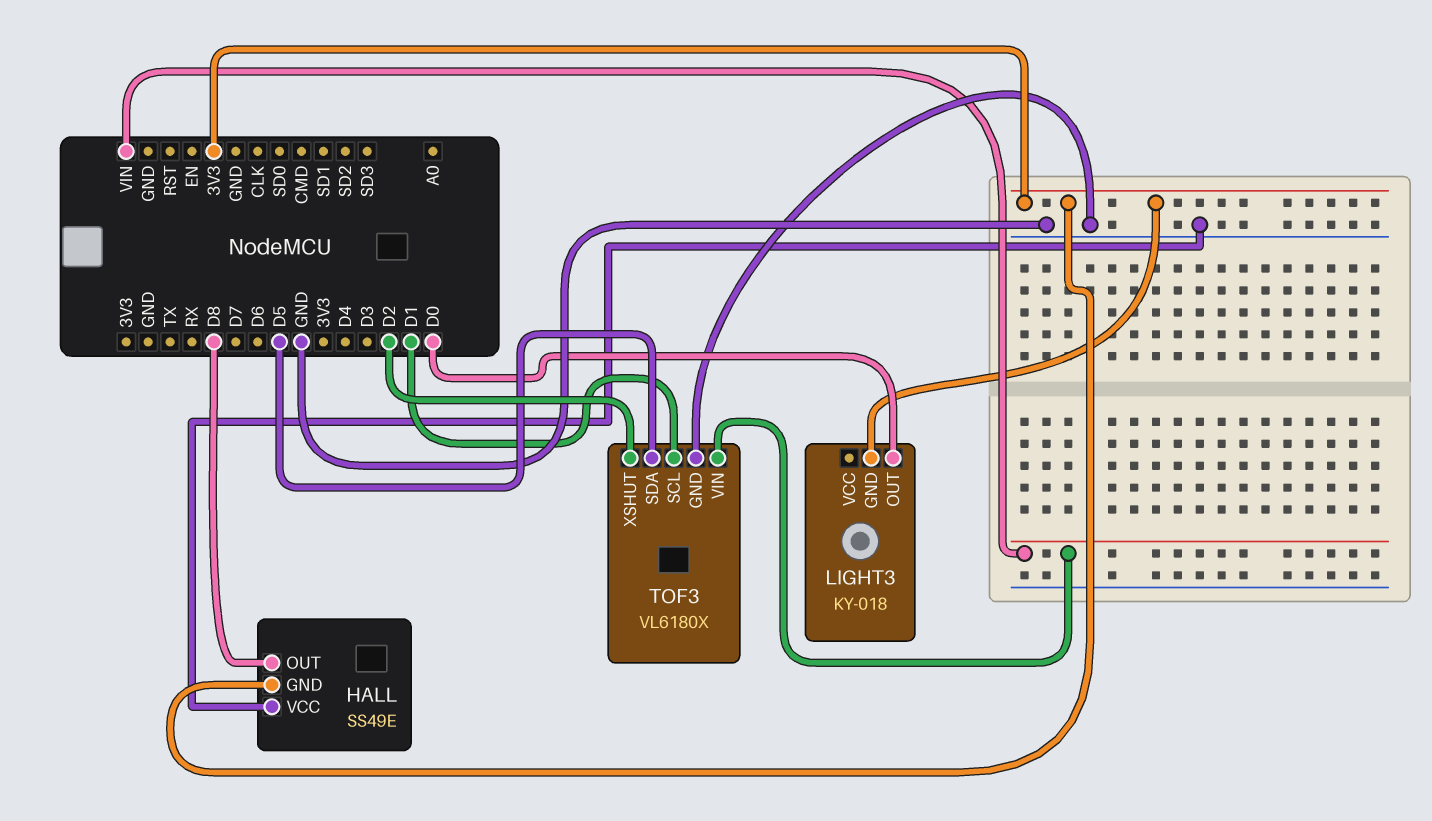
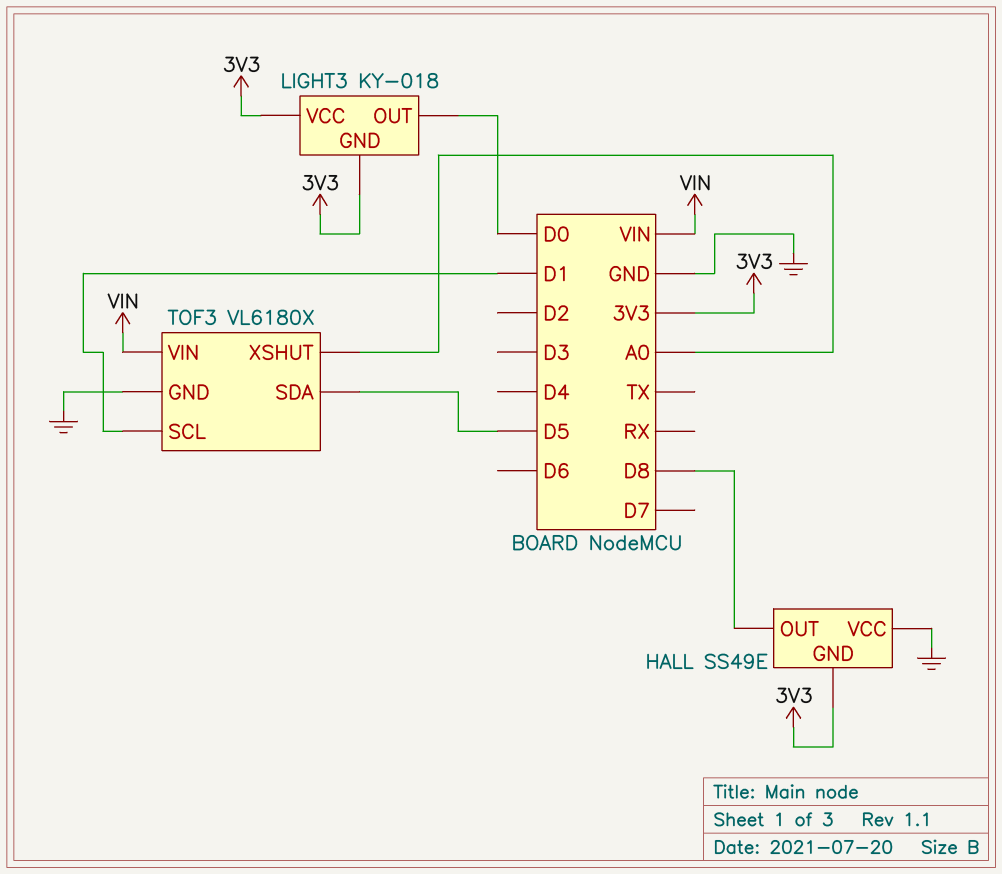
LIGHT3 pin VCC: none -> 3V3
TOF3 pin XSHUT: D2 -> A0

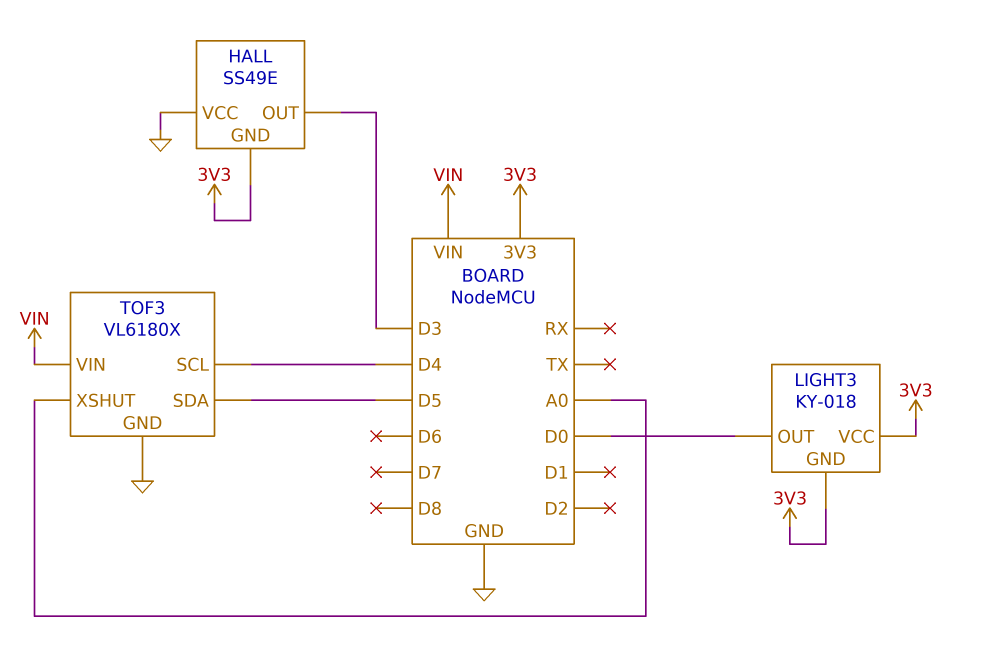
HALL pin OUT: D8 -> D3
TOF3 pin SCL: D1 -> D4

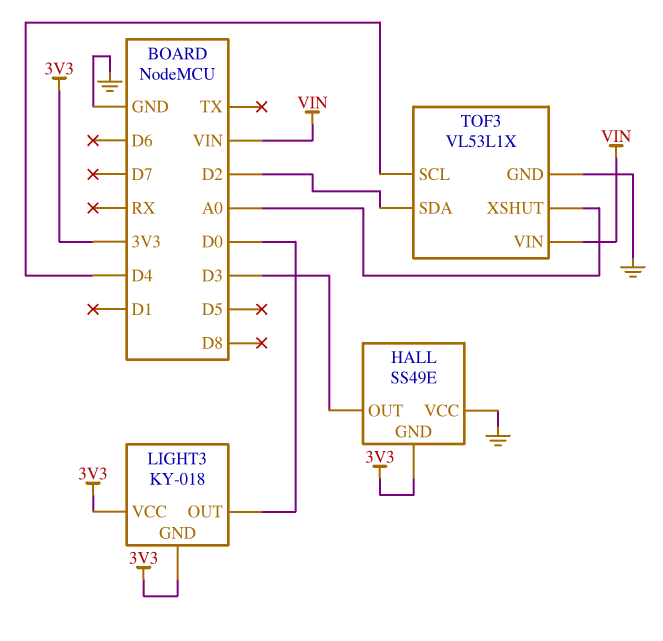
TOF3: VL6180X -> VL53L1X
TOF3 pin SDA: D5 -> D2

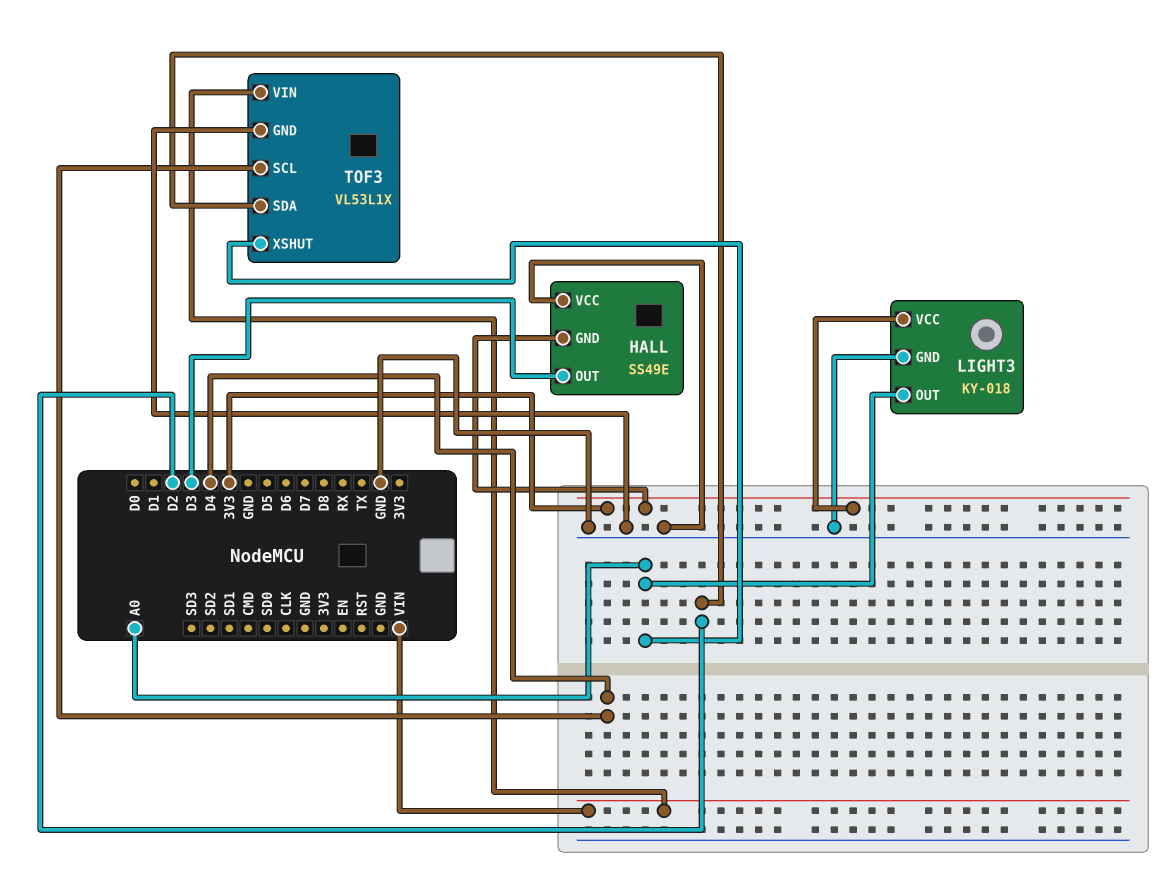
LIGHT3 pin GND: 3V3 -> GND
LIGHT3 pin OUT: D0 -> A0

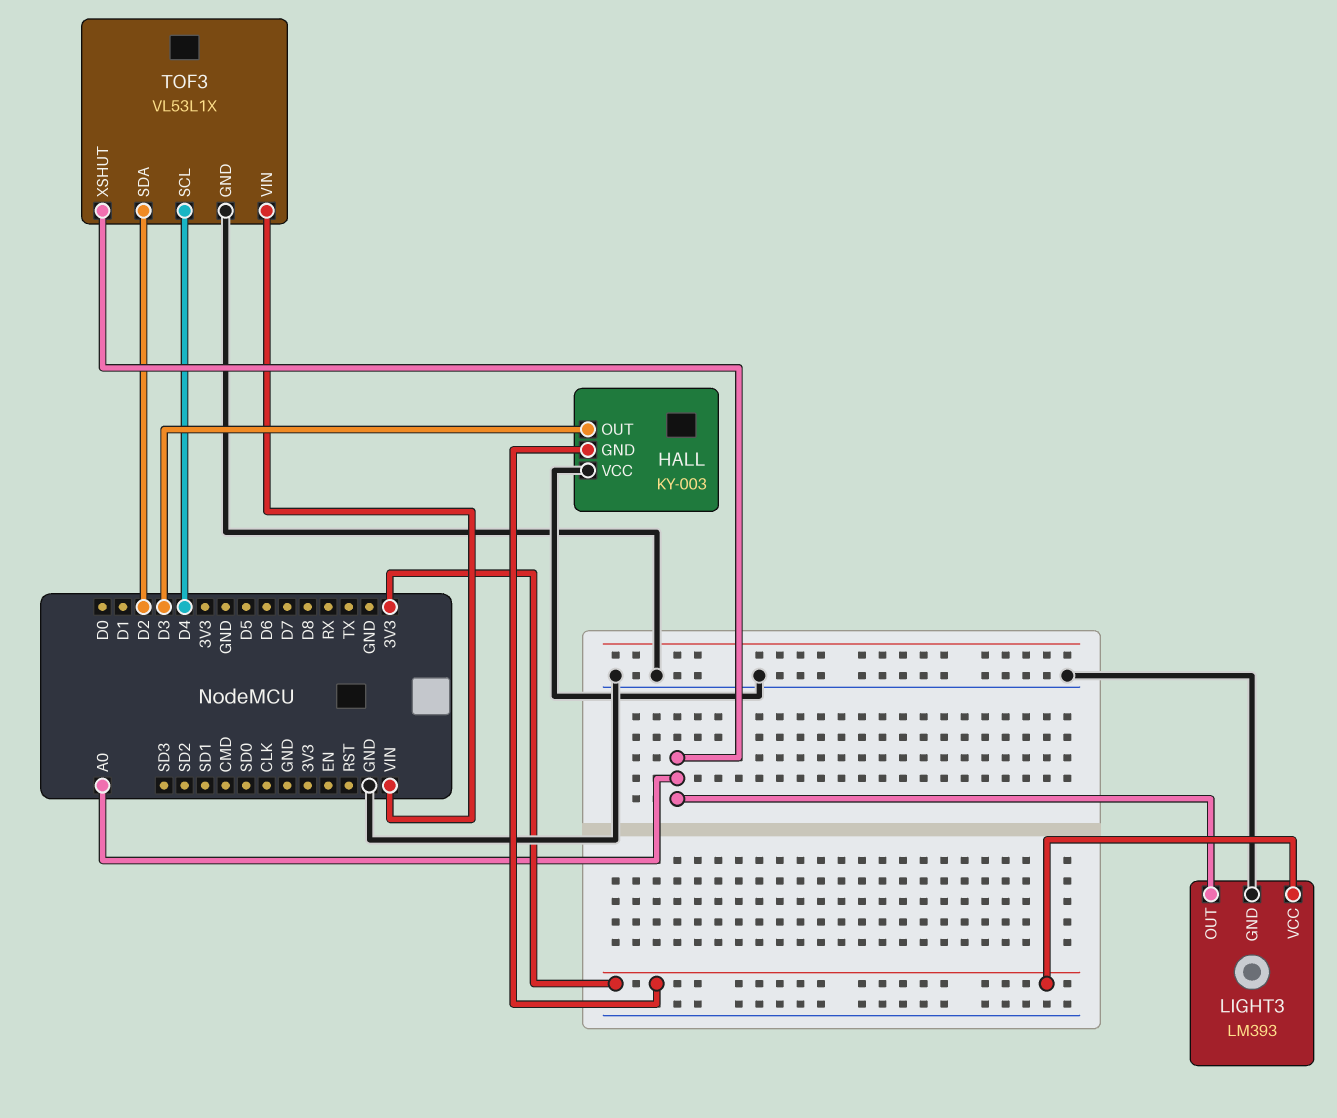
HALL: SS49E -> KY-003
LIGHT3: KY-018 -> LM393

